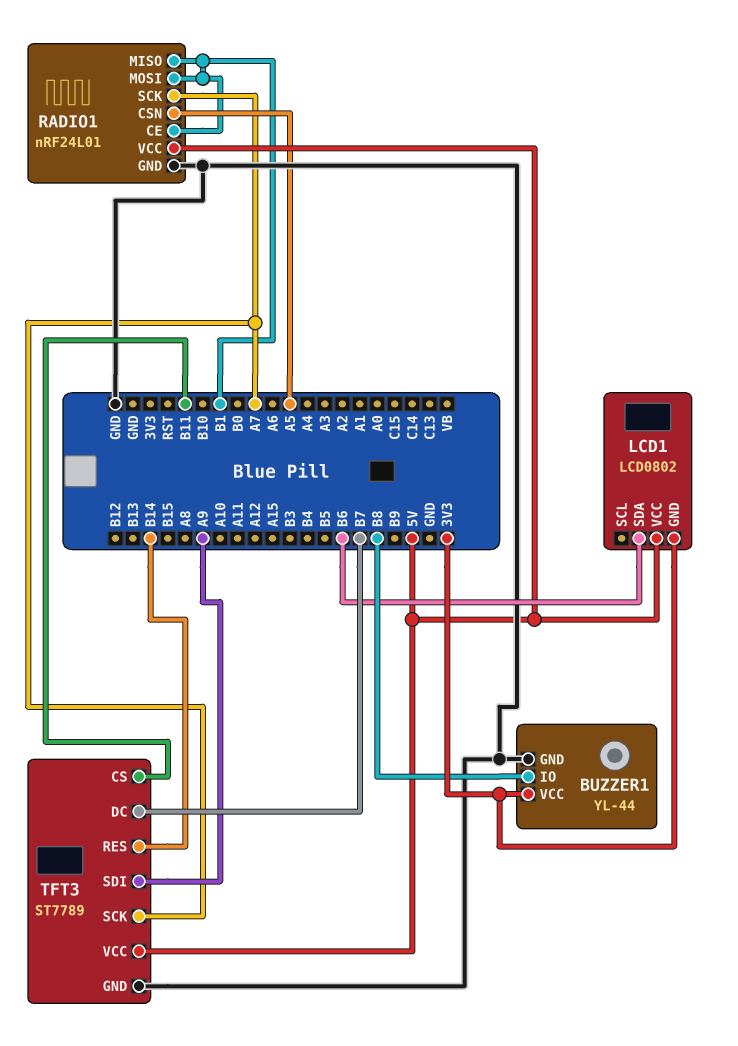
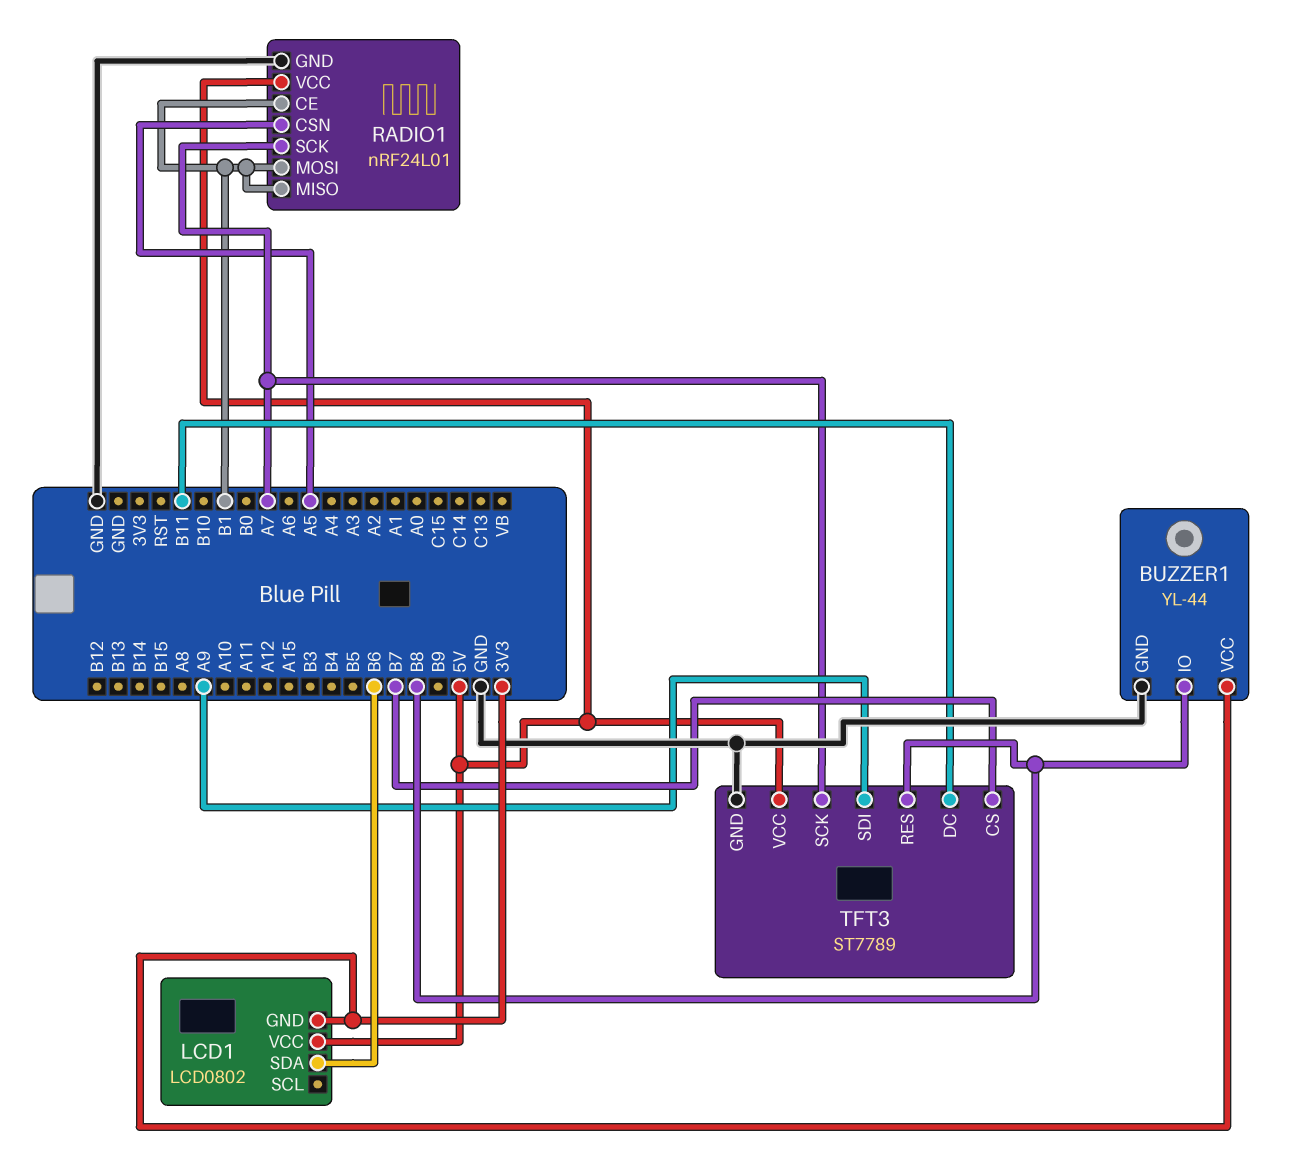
TFT3 pin CS: B11 -> B7
TFT3 pin DC: B7 -> B11
TFT3 pin RES: B14 -> B8

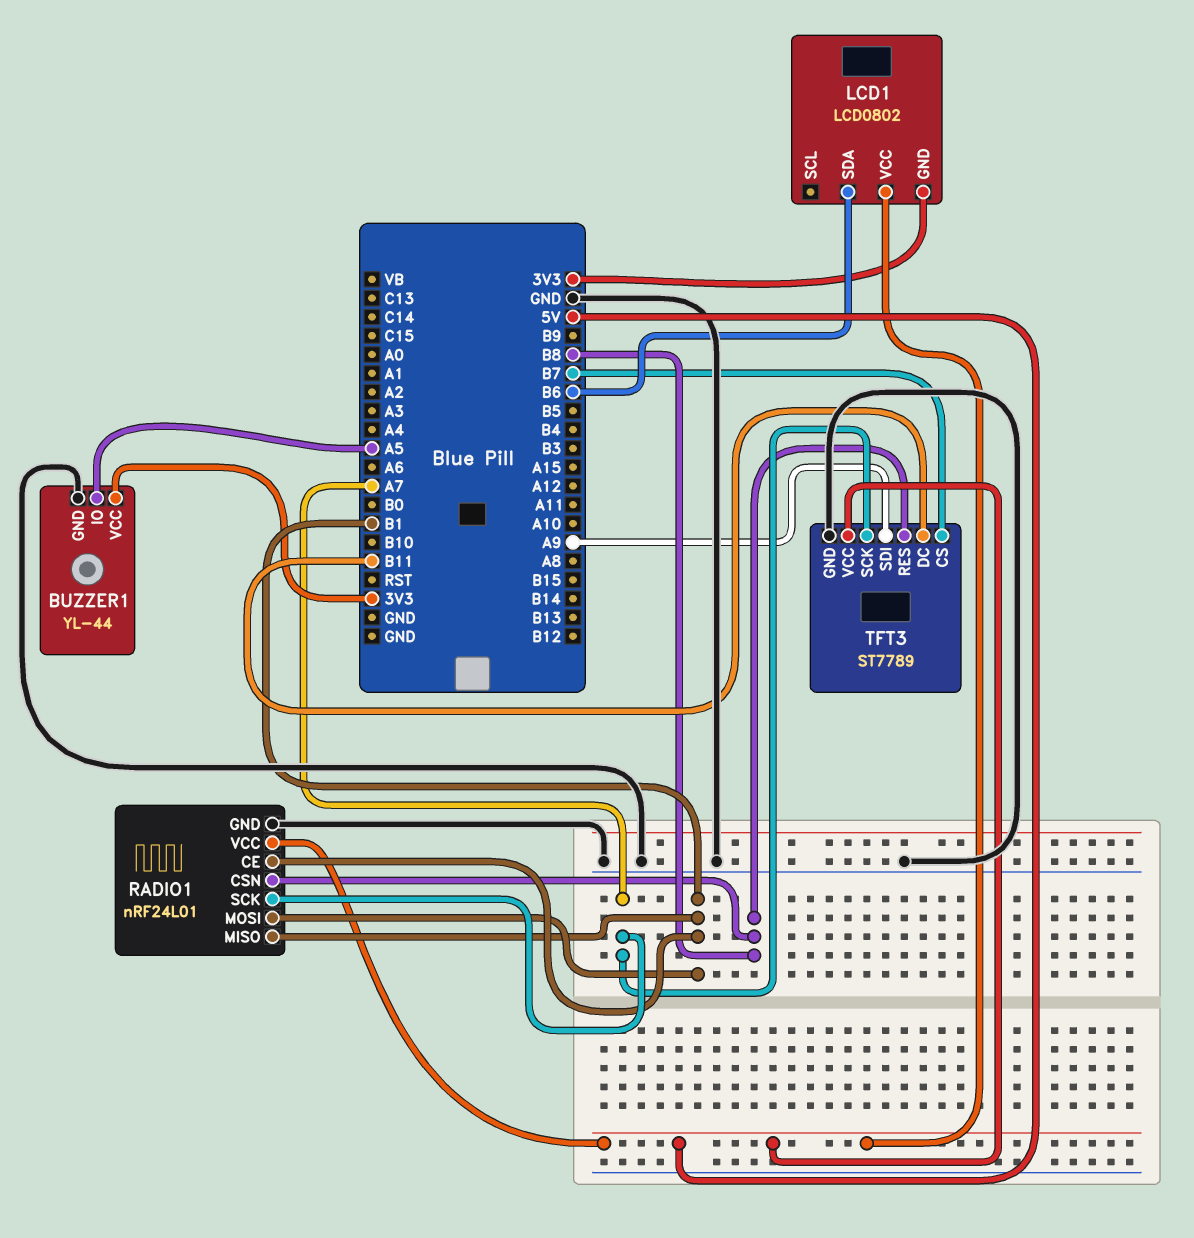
BUZZER1 pin IO: B8 -> A5
RADIO1 pin CSN: A5 -> B8

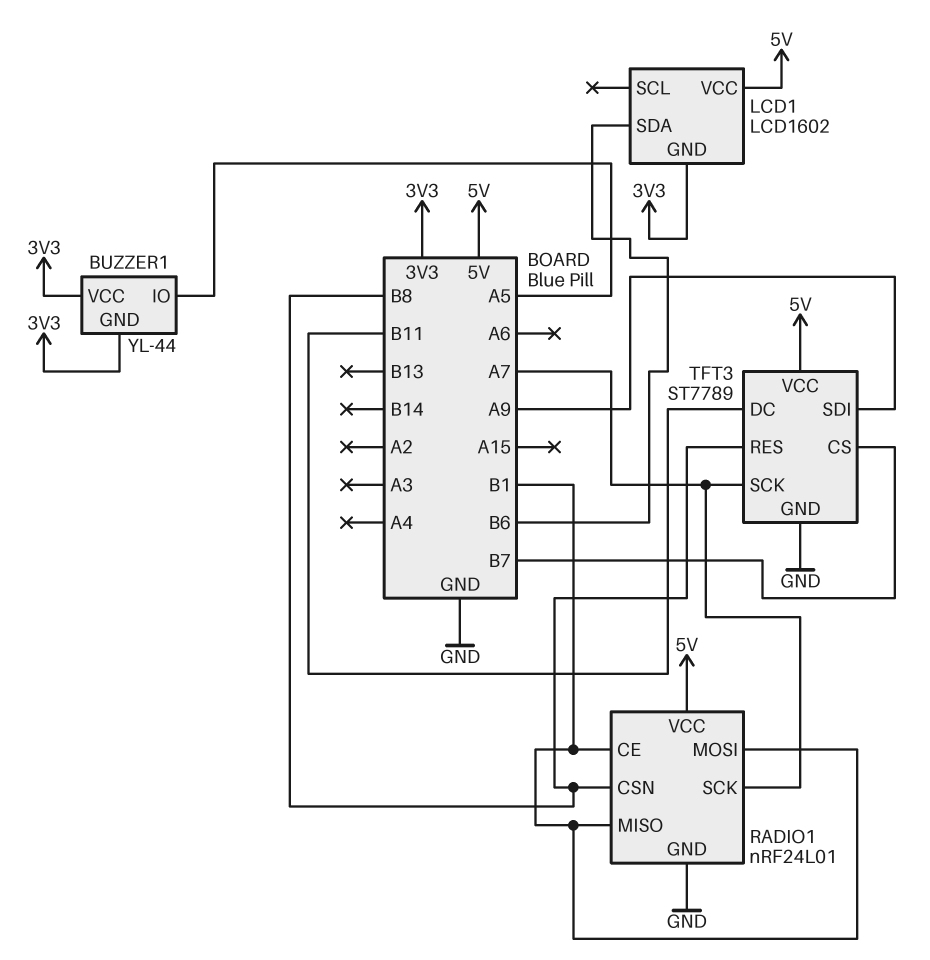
BUZZER1 pin GND: GND -> 3V3
LCD1: LCD0802 -> LCD1602

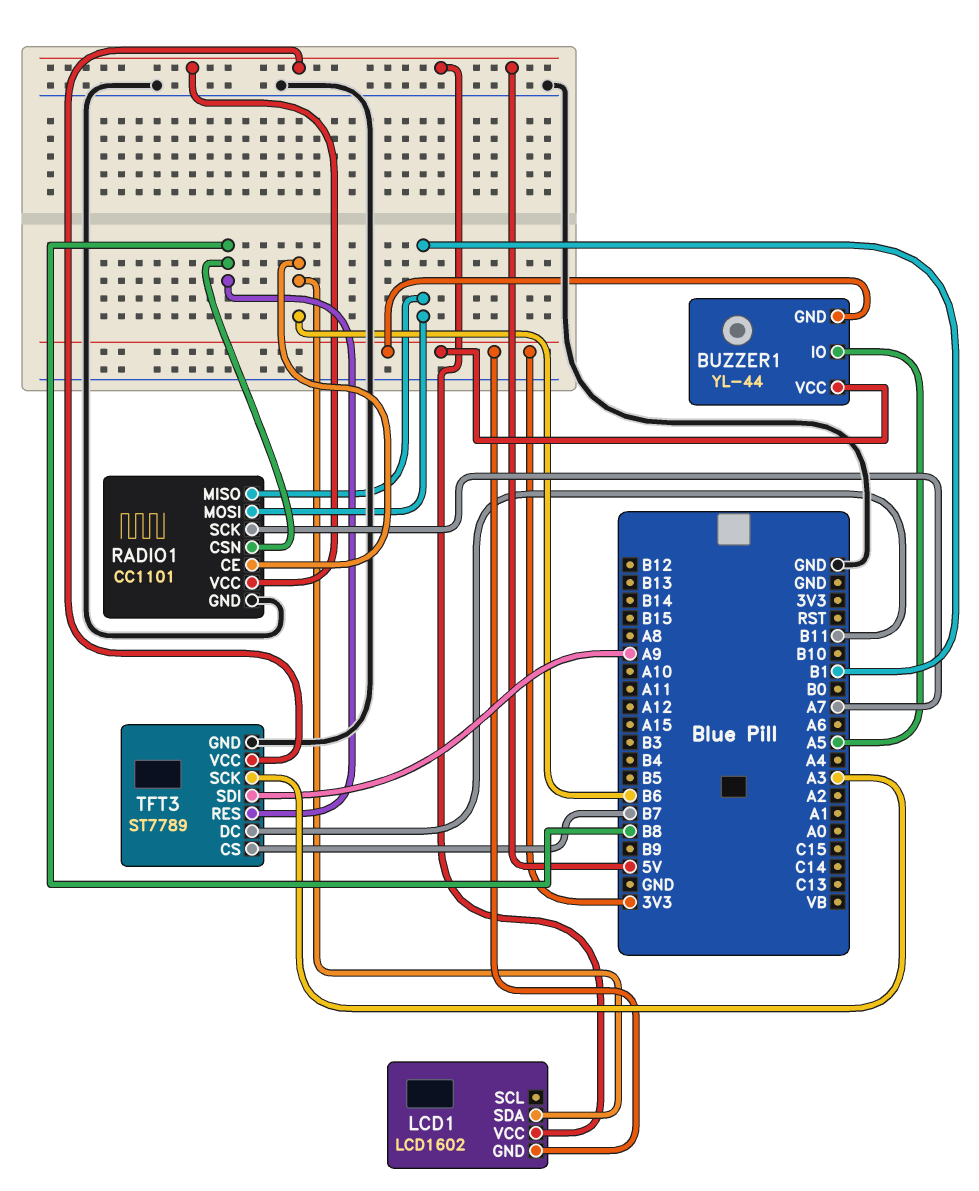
RADIO1: nRF24L01 -> CC1101
RADIO1 pin CE: B1 -> B6
TFT3 pin SCK: A7 -> A3

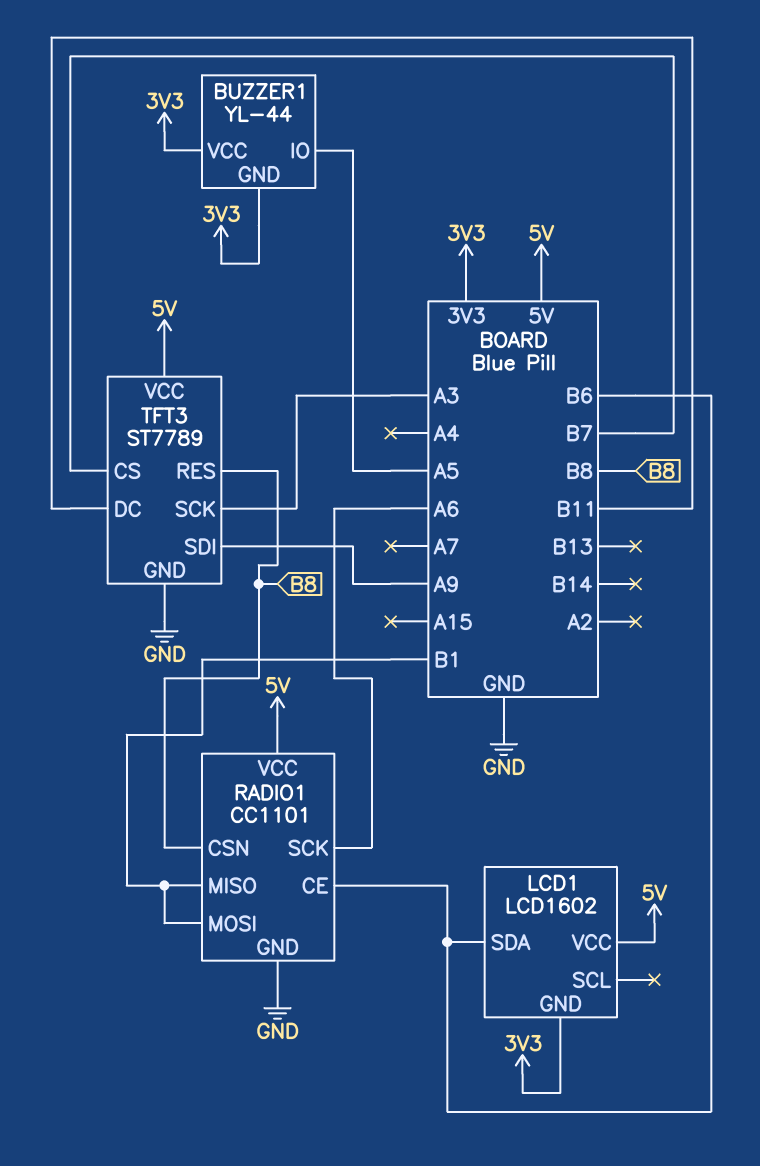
RADIO1 pin SCK: A7 -> A6

